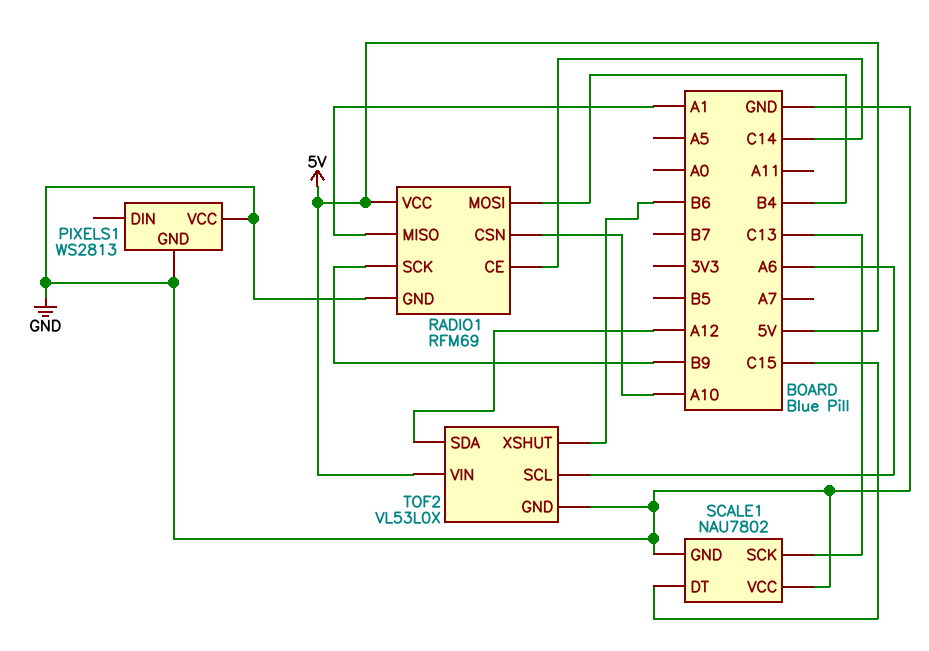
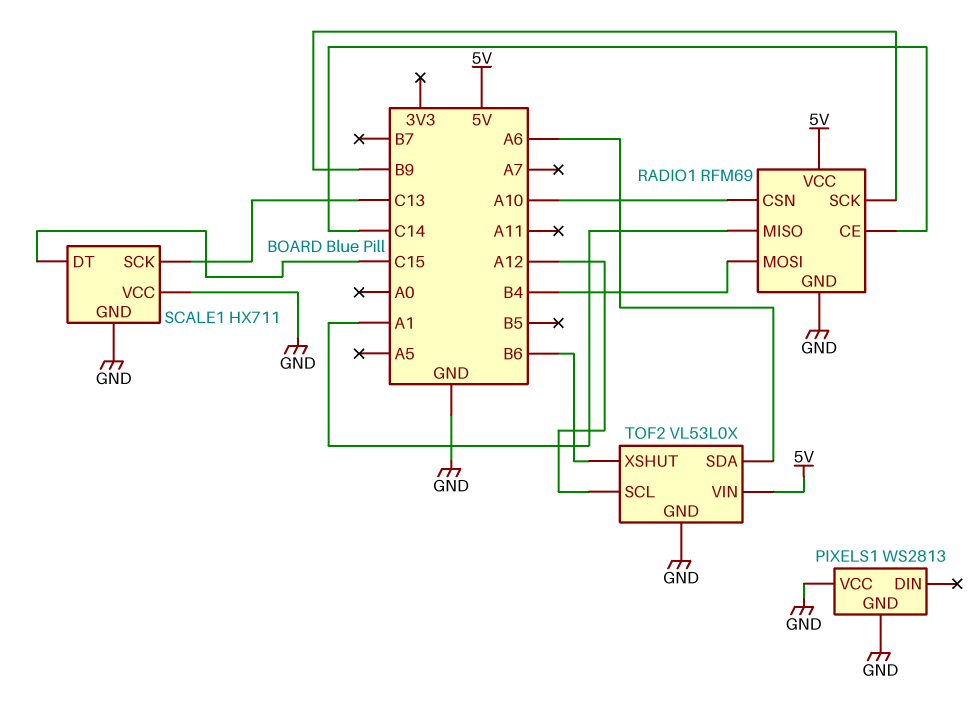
SCALE1: NAU7802 -> HX711
TOF2 pin SCL: A6 -> A12
TOF2 pin SDA: A12 -> A6

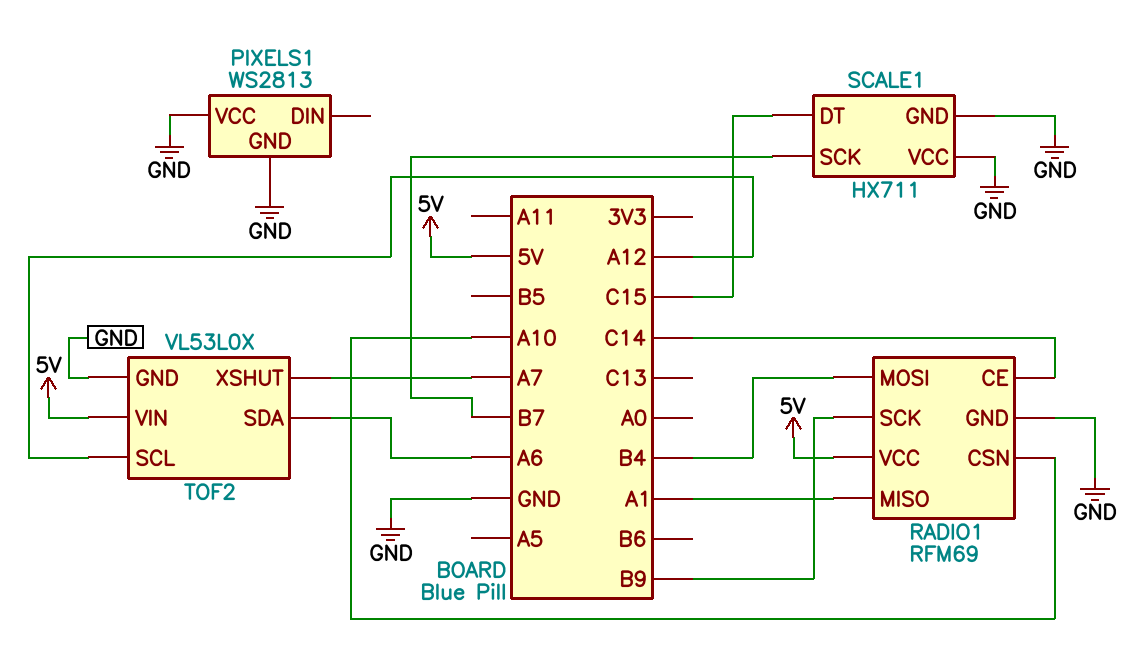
SCALE1 pin SCK: C13 -> B7
TOF2 pin XSHUT: B6 -> A7

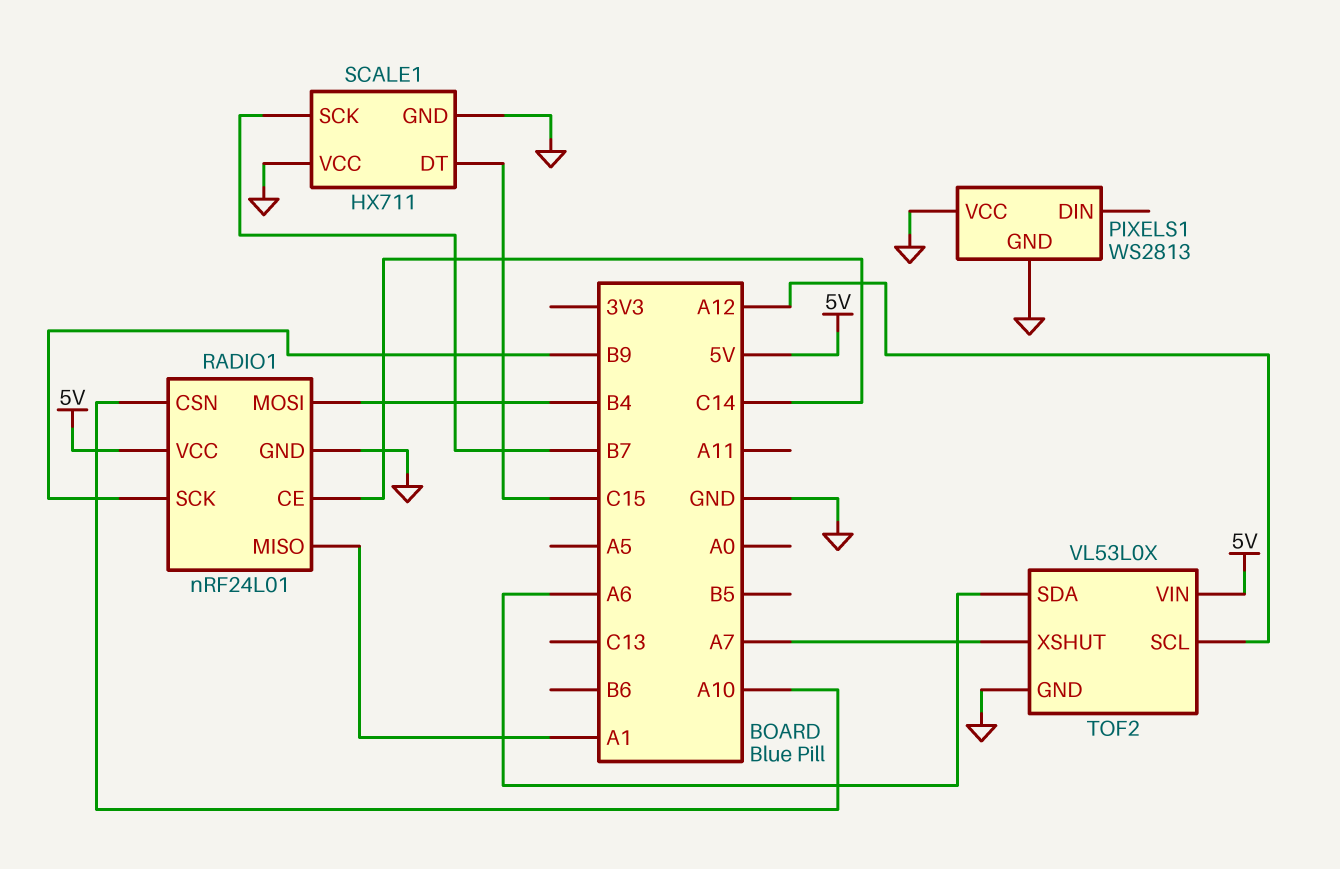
RADIO1: RFM69 -> nRF24L01

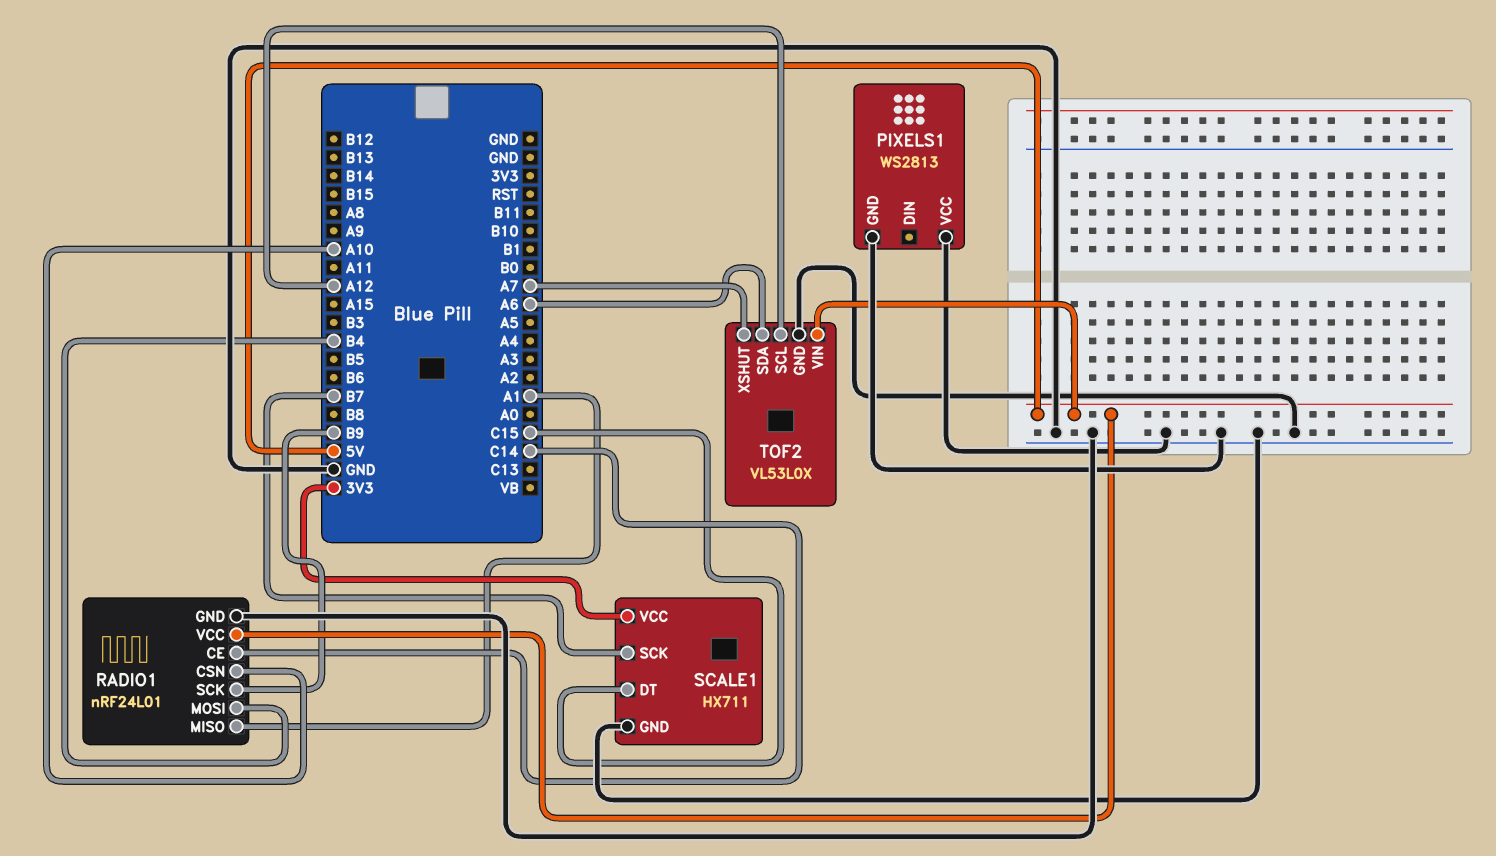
SCALE1 pin VCC: GND -> 3V3

